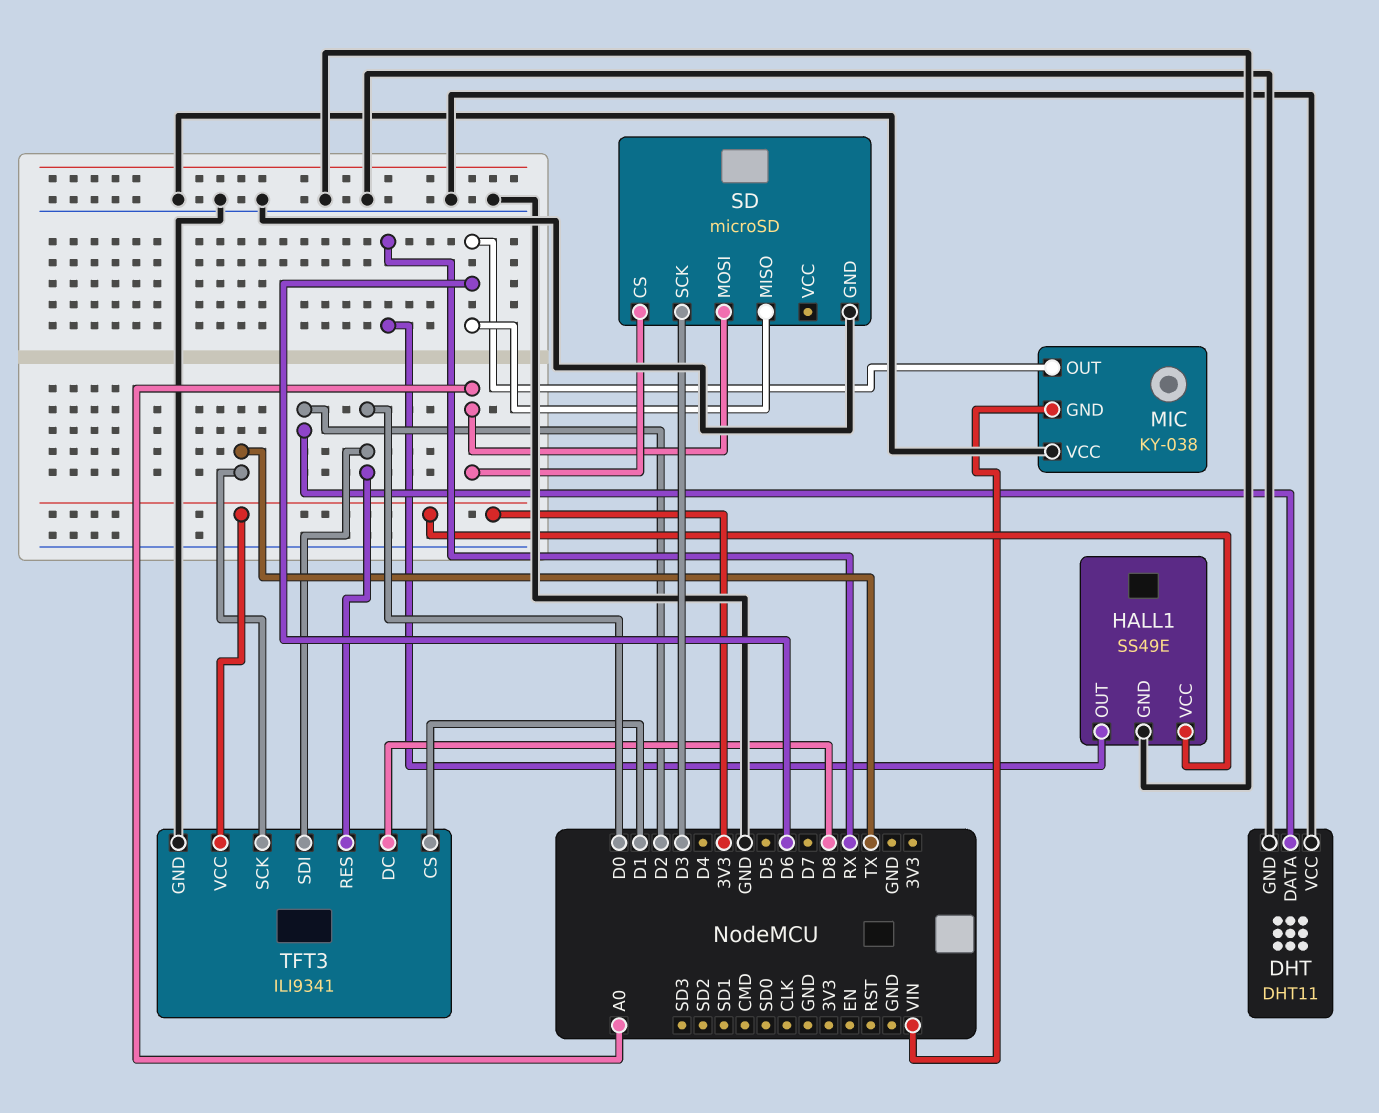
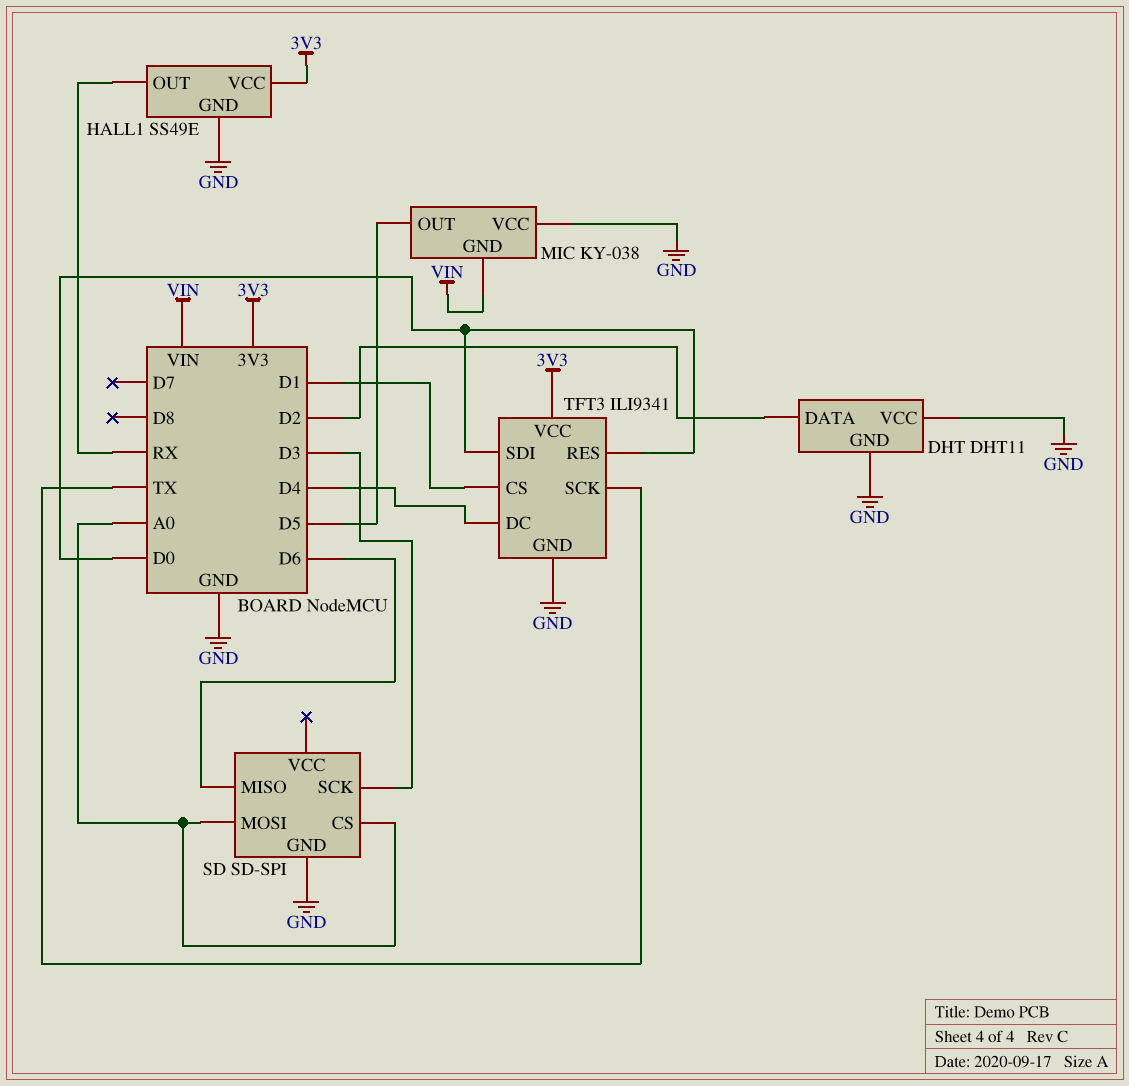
MIC pin OUT: D6 -> D5
SD: microSD -> SD-SPI
TFT3 pin DC: D8 -> D4

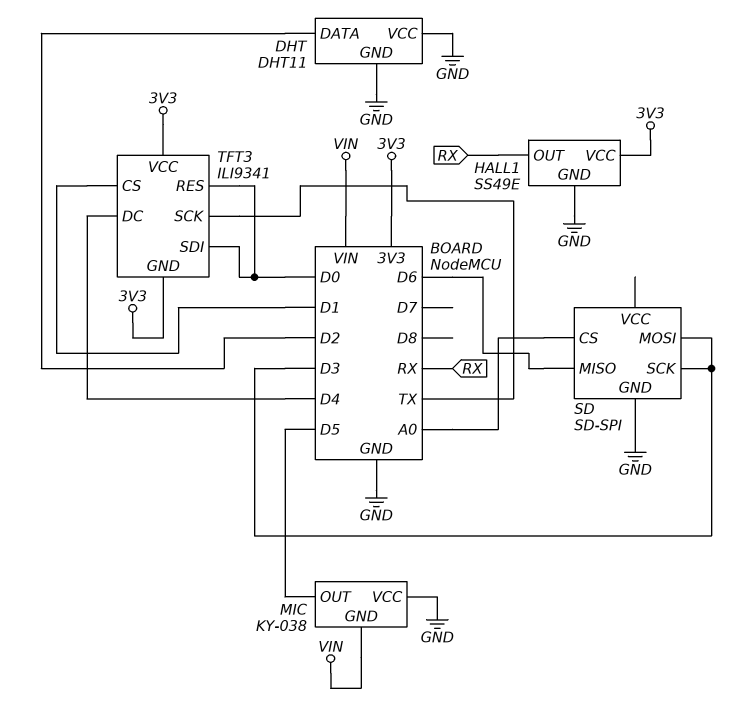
SD pin MOSI: A0 -> D3
TFT3 pin GND: GND -> 3V3

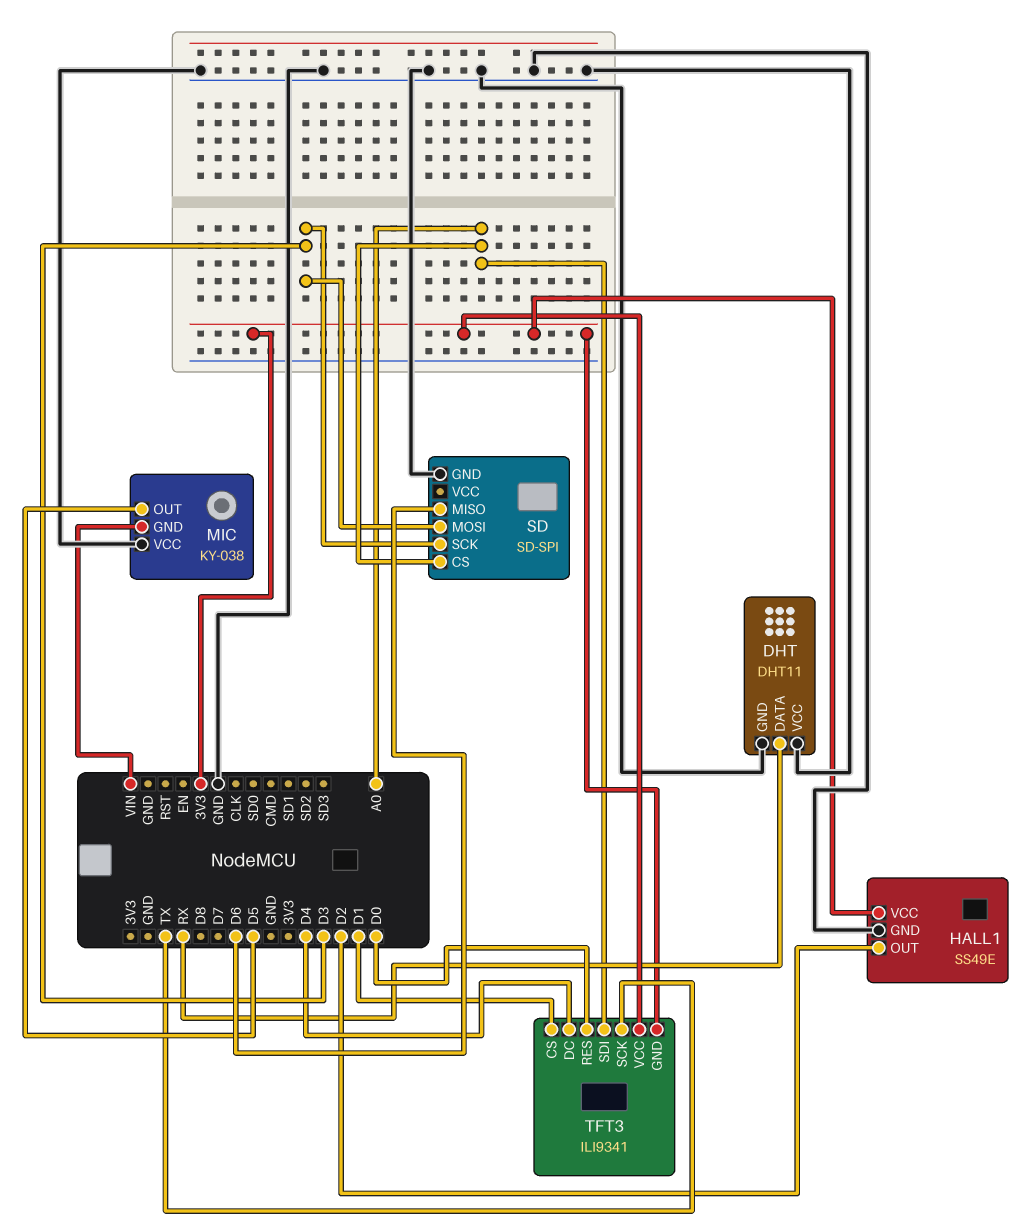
DHT pin DATA: D2 -> RX
HALL1 pin OUT: RX -> D2
TFT3 pin SDI: D0 -> A0

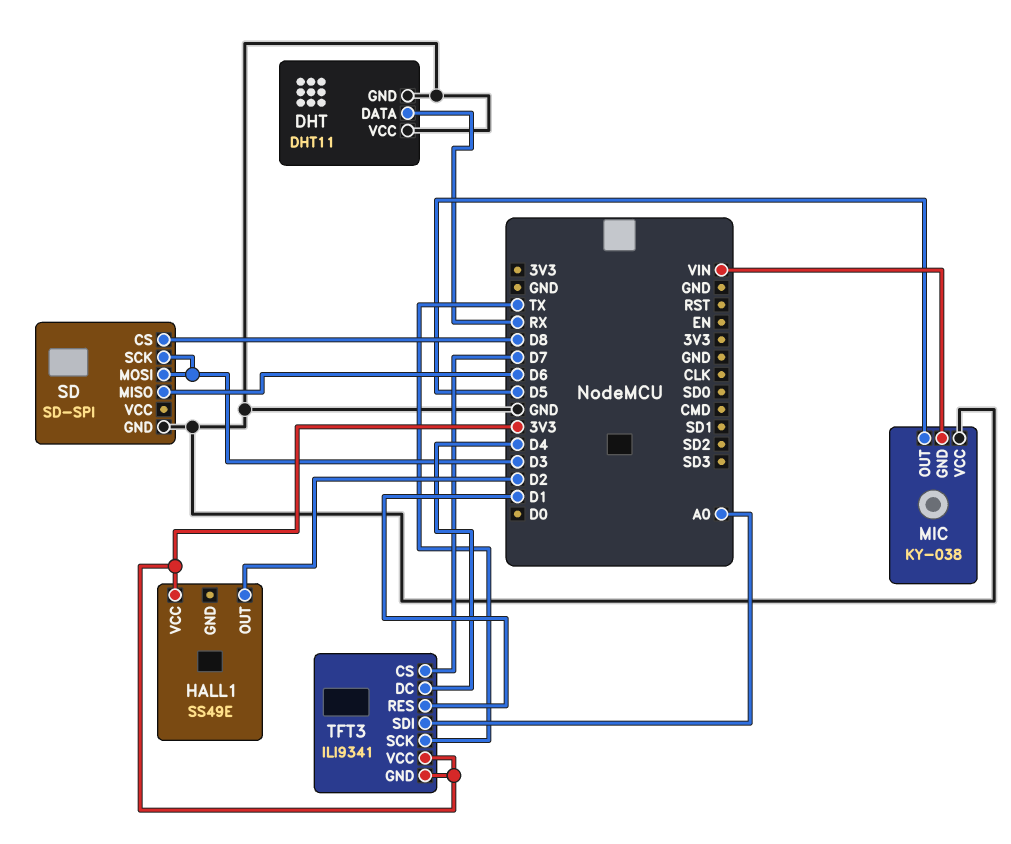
HALL1 pin GND: GND -> none
SD pin CS: A0 -> D8
TFT3 pin CS: D1 -> D7
TFT3 pin RES: D0 -> D1

